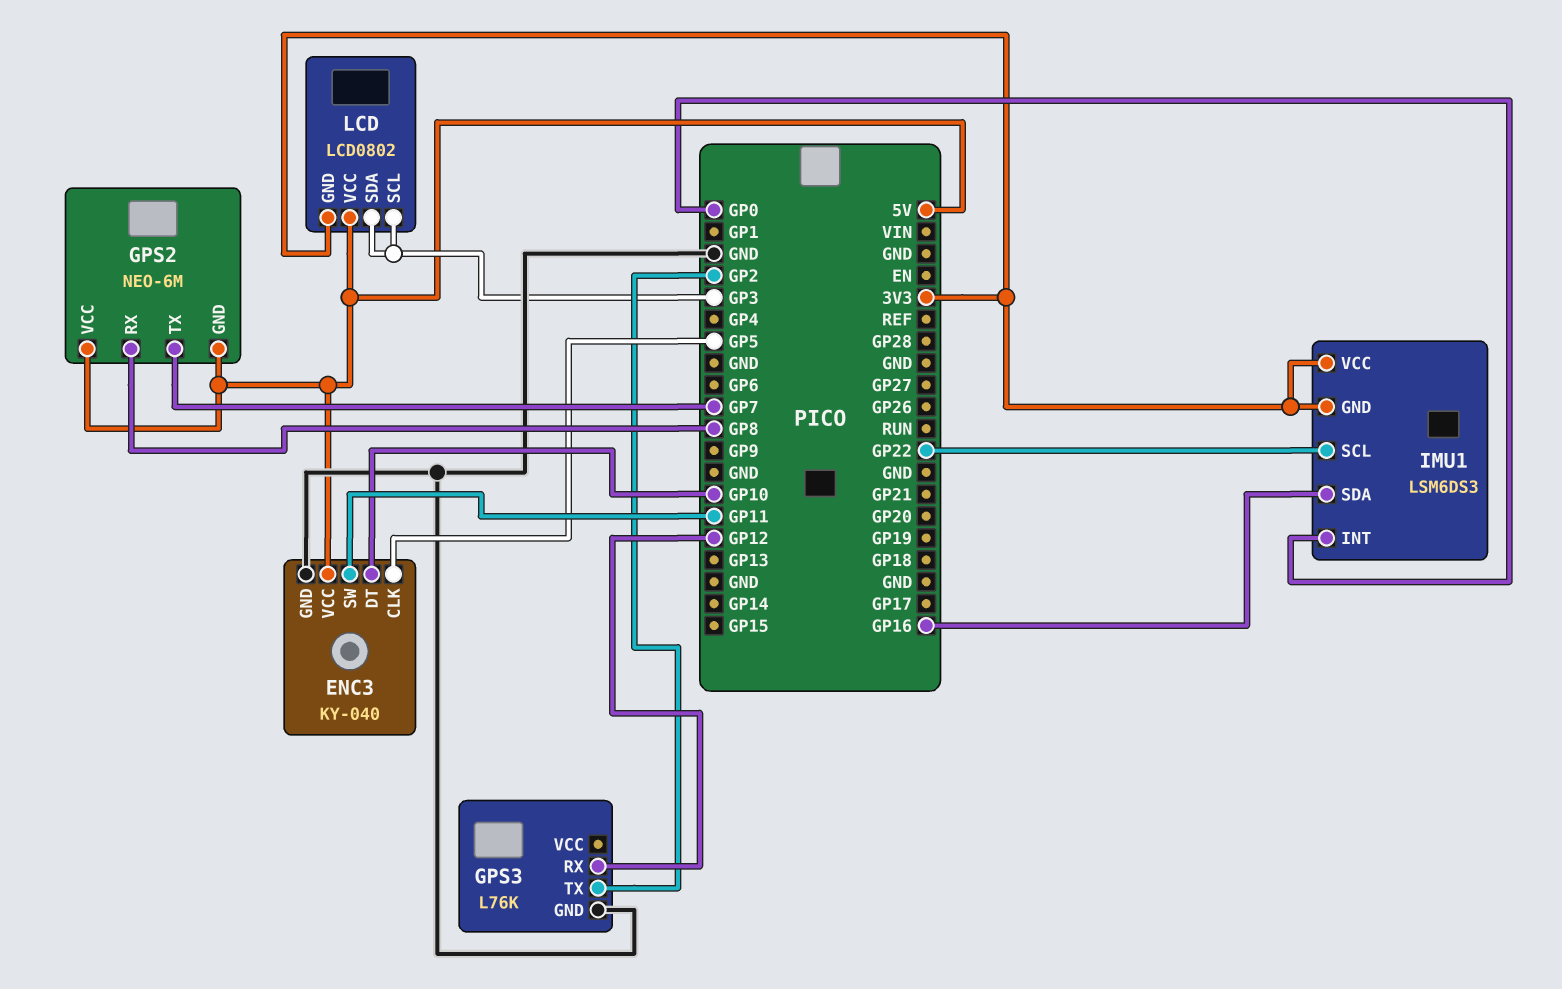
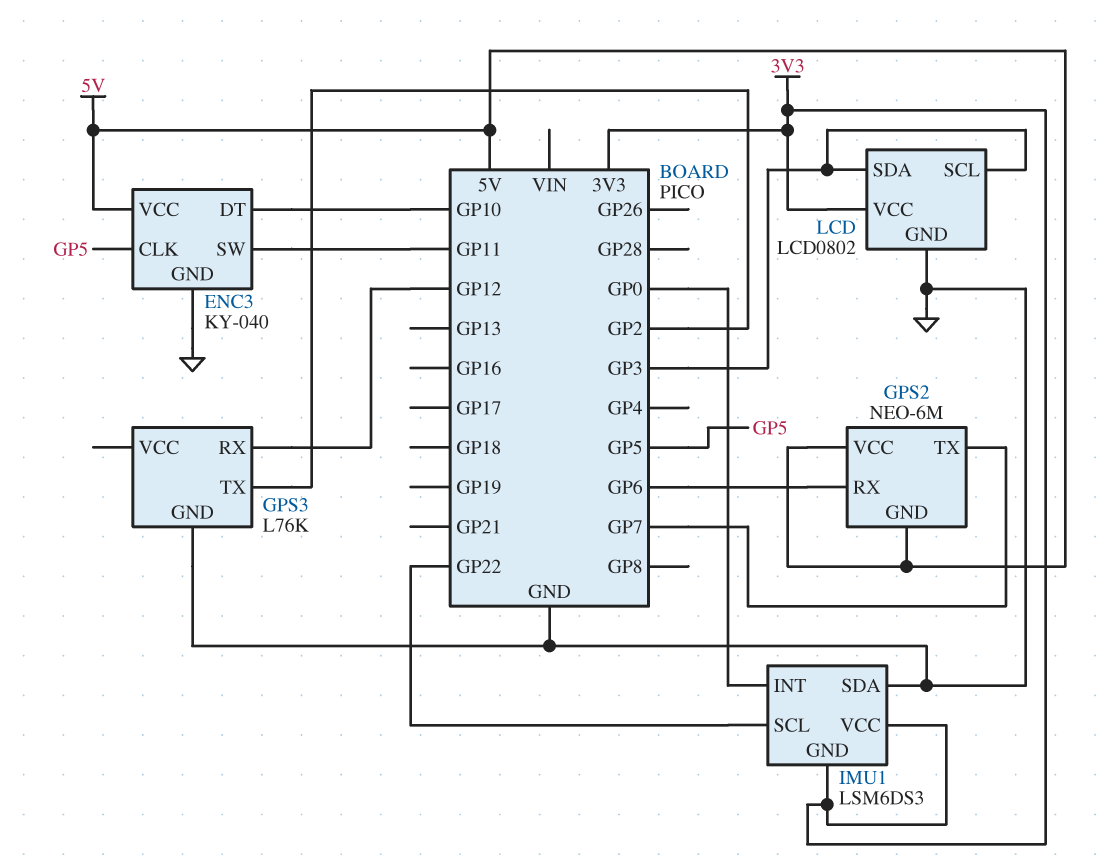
GPS2 pin RX: GP8 -> GP6
IMU1 pin SDA: GP16 -> GND
LCD pin GND: 3V3 -> GND
LCD pin VCC: 5V -> 3V3

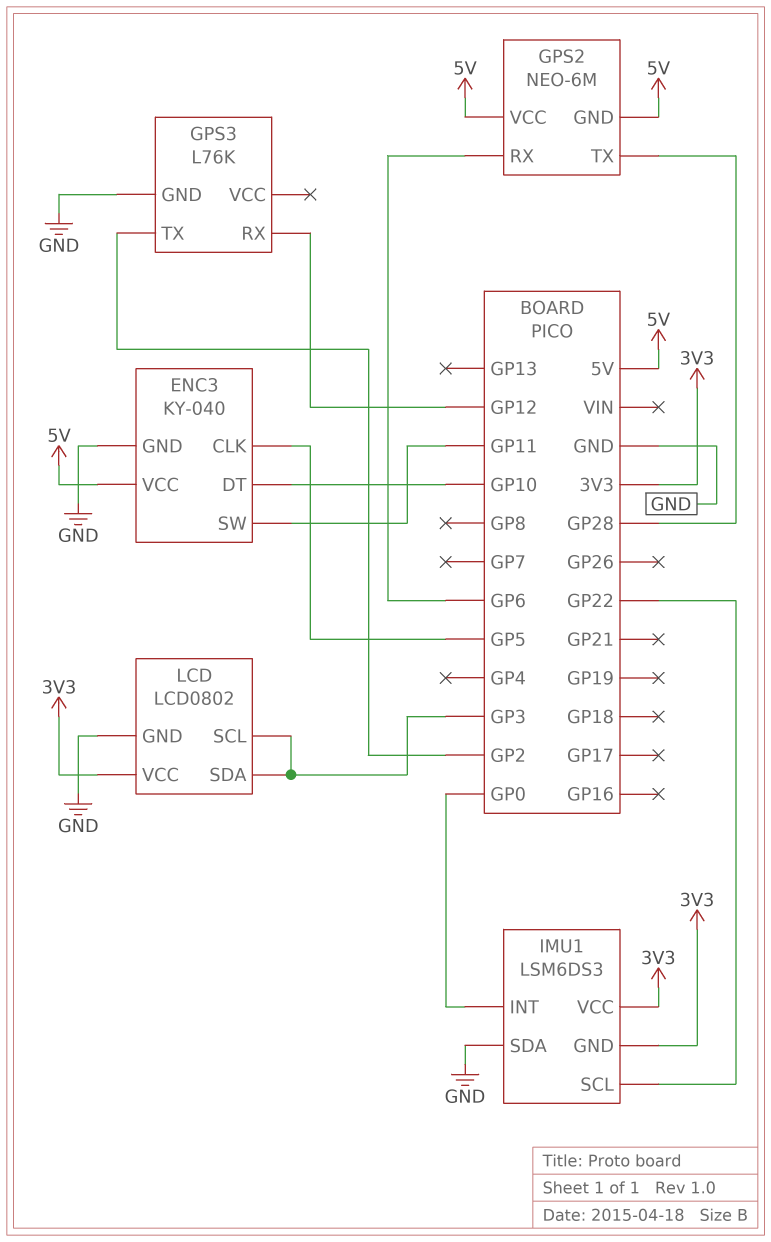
GPS2 pin TX: GP7 -> GP28

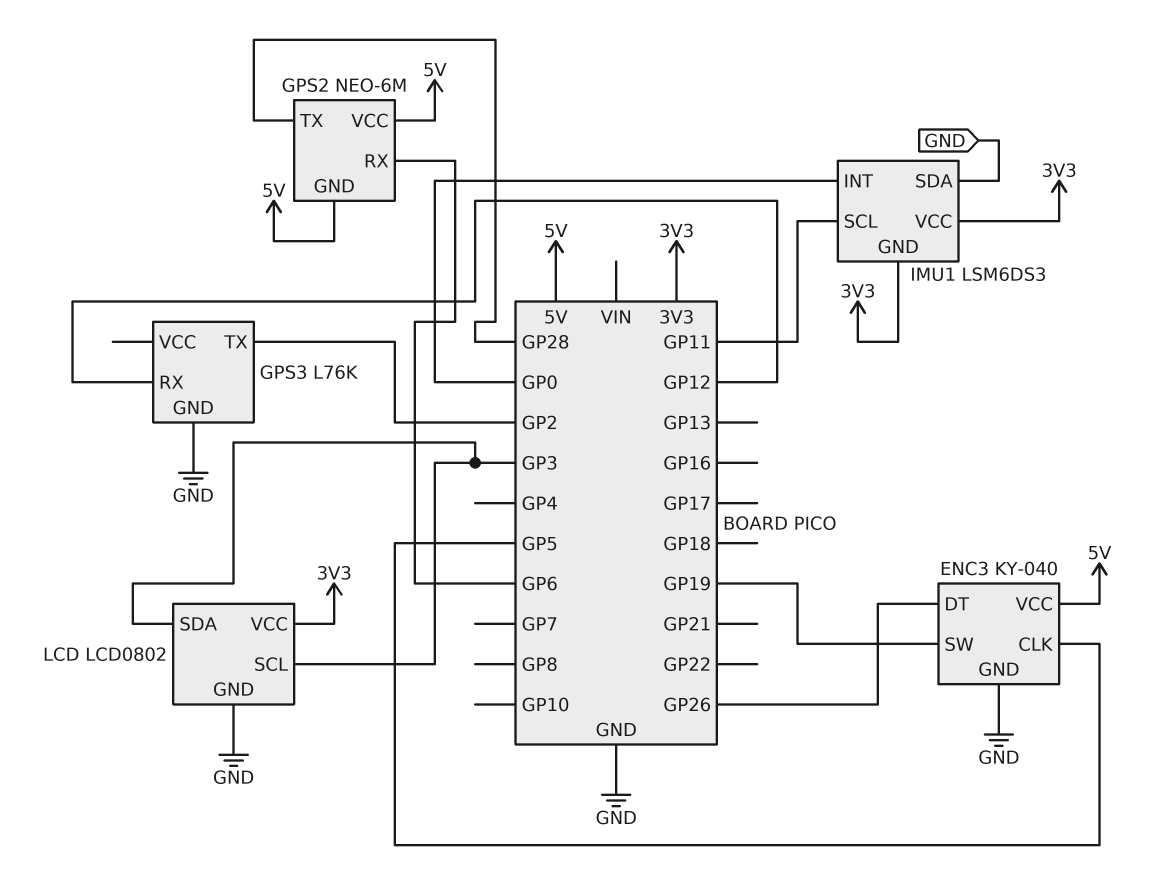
ENC3 pin DT: GP10 -> GP26
ENC3 pin SW: GP11 -> GP19
IMU1 pin SCL: GP22 -> GP11

